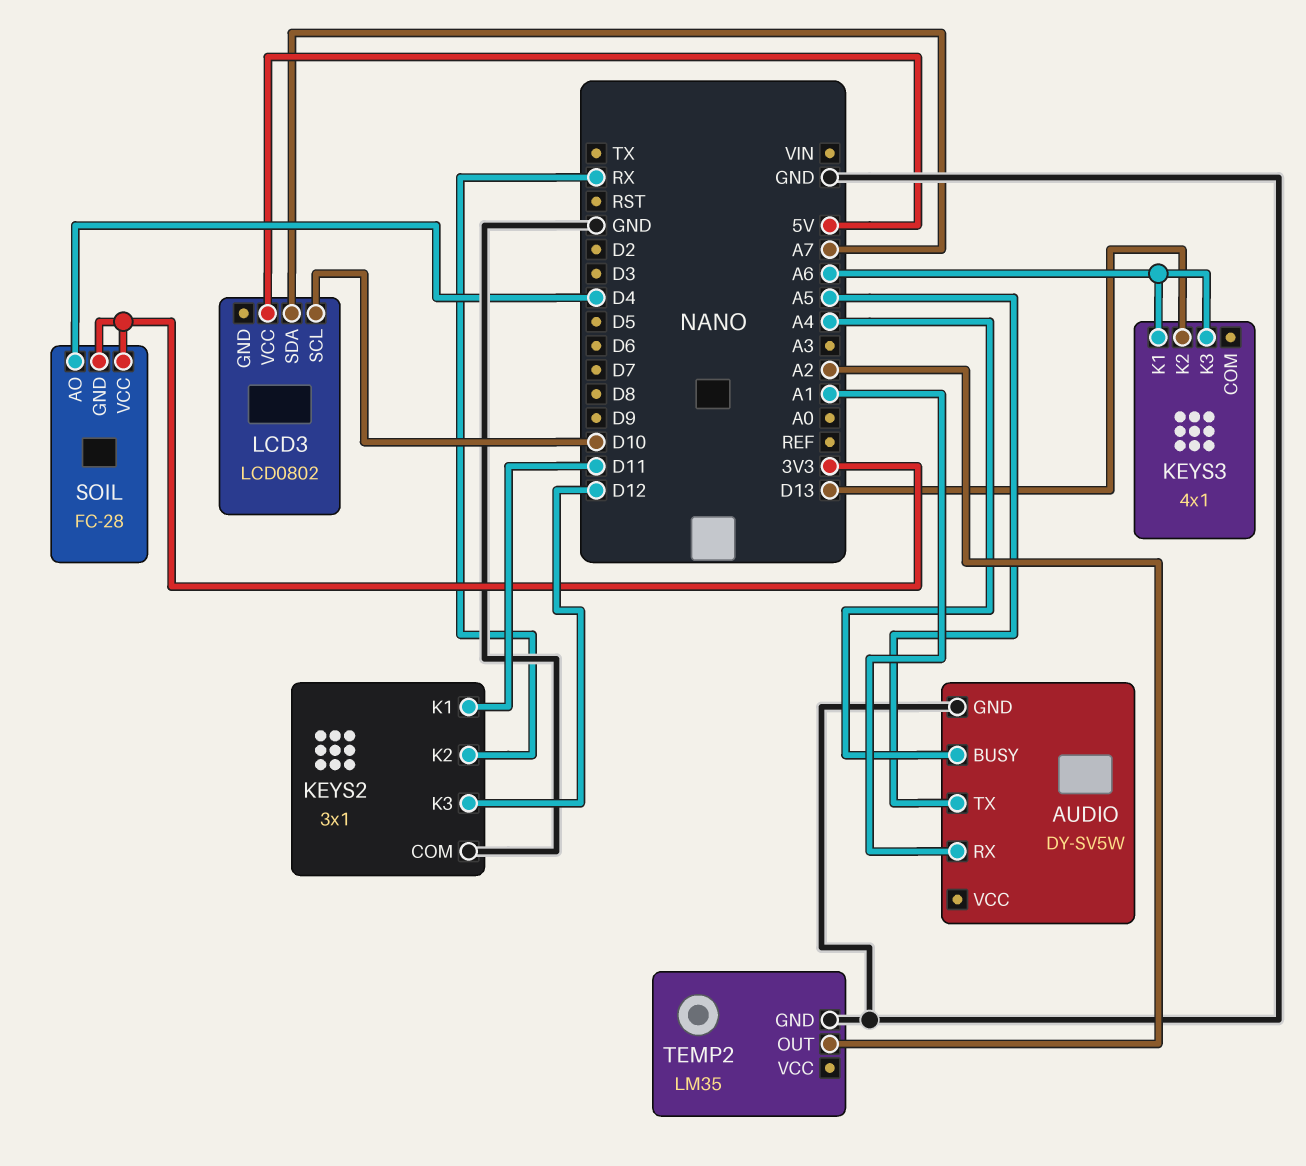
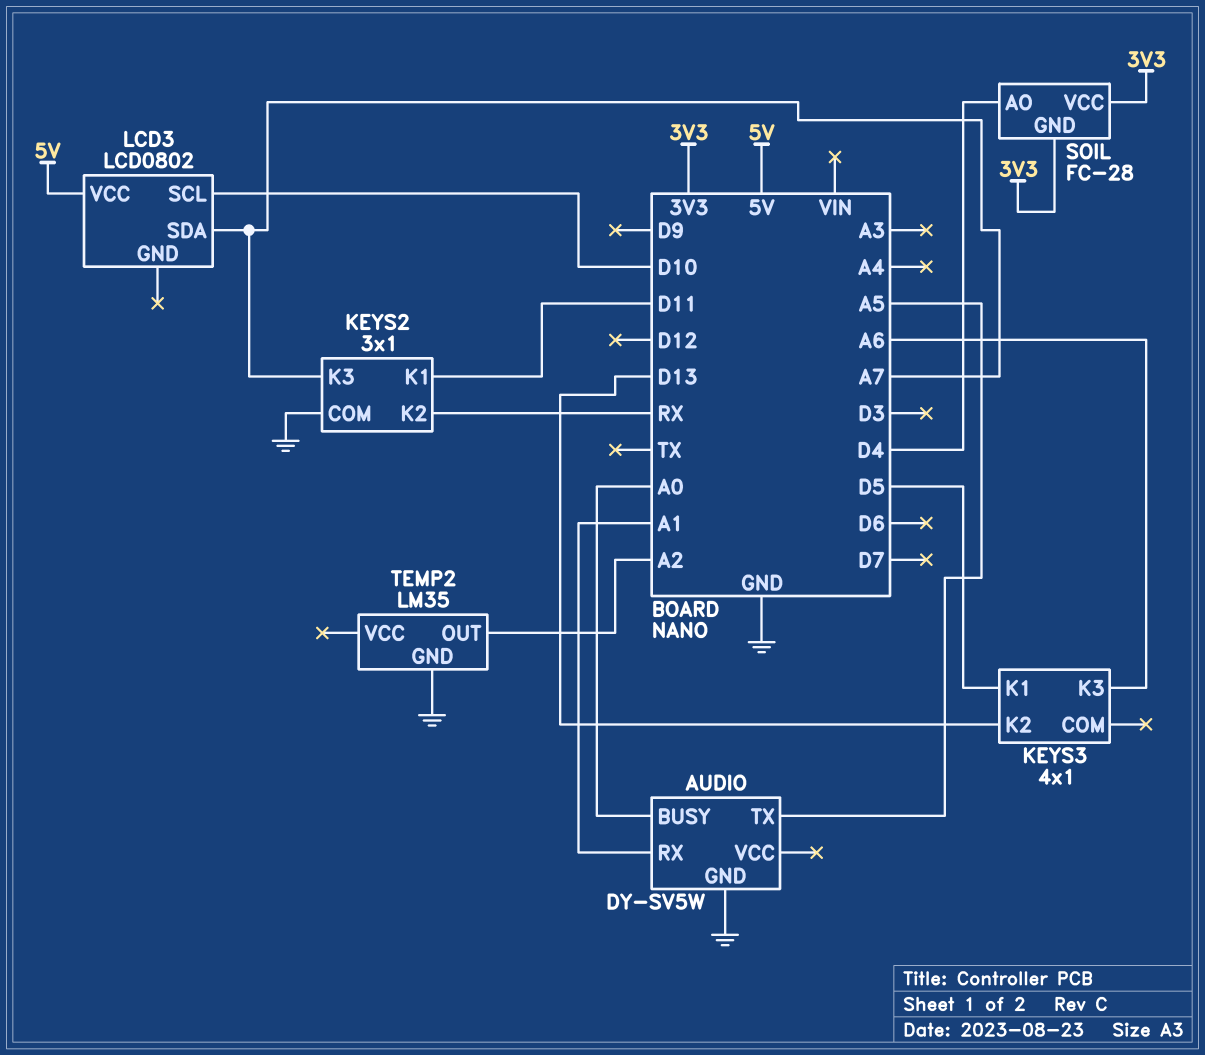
AUDIO pin BUSY: A4 -> A0
KEYS2 pin K3: D12 -> A7
KEYS3 pin K1: A6 -> D5

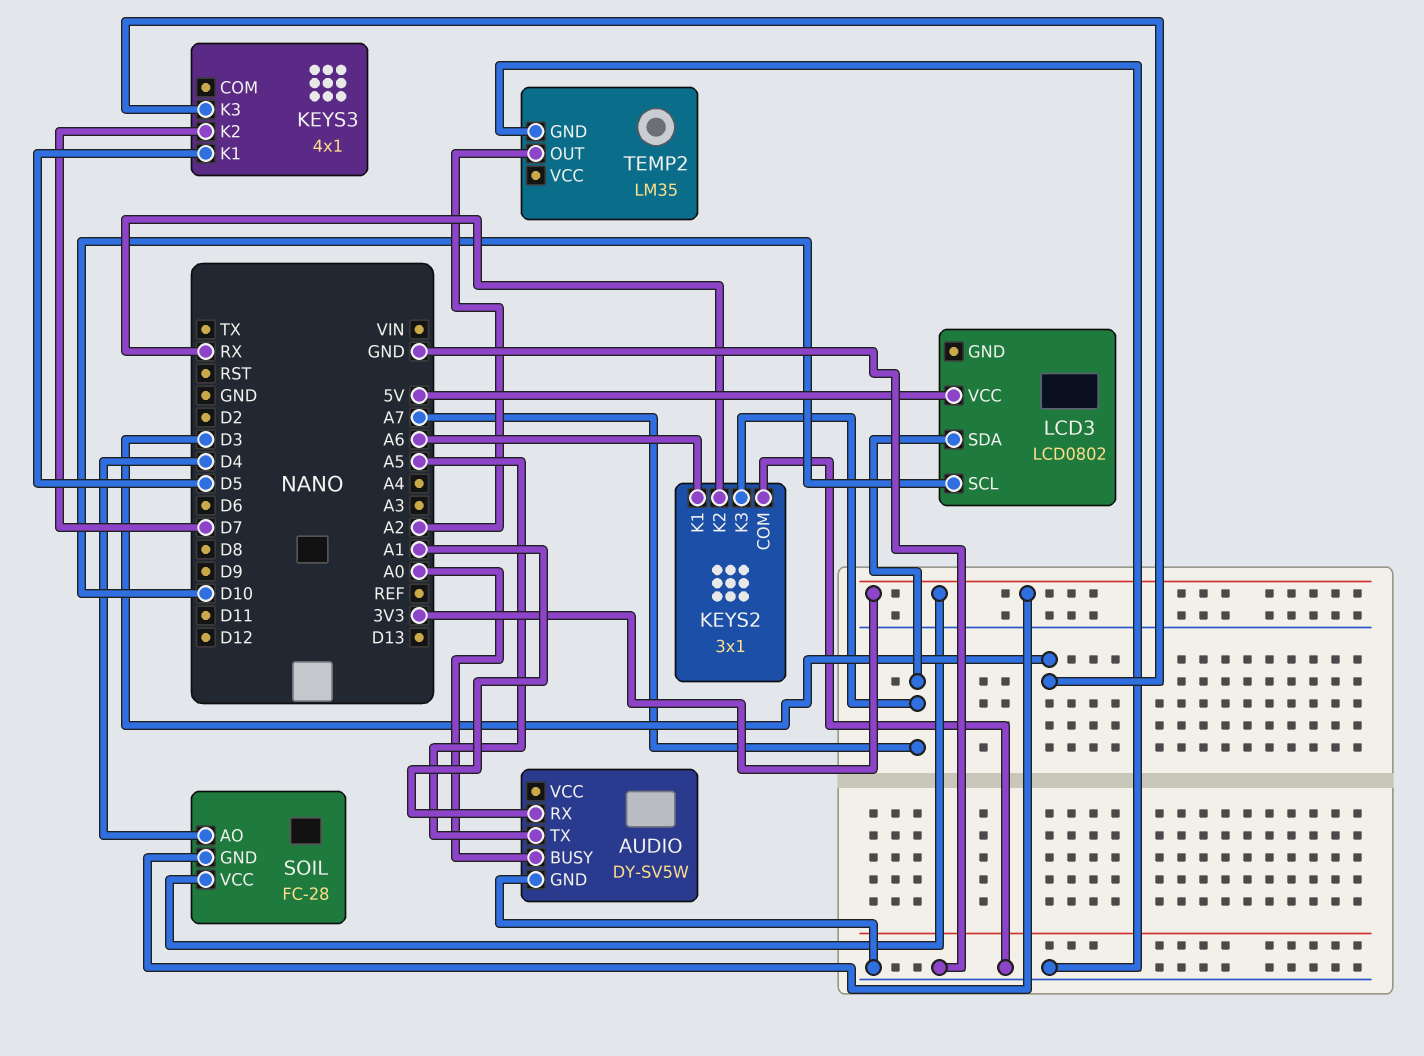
KEYS2 pin K1: D11 -> A6
KEYS3 pin K2: D13 -> D7
KEYS3 pin K3: A6 -> D3

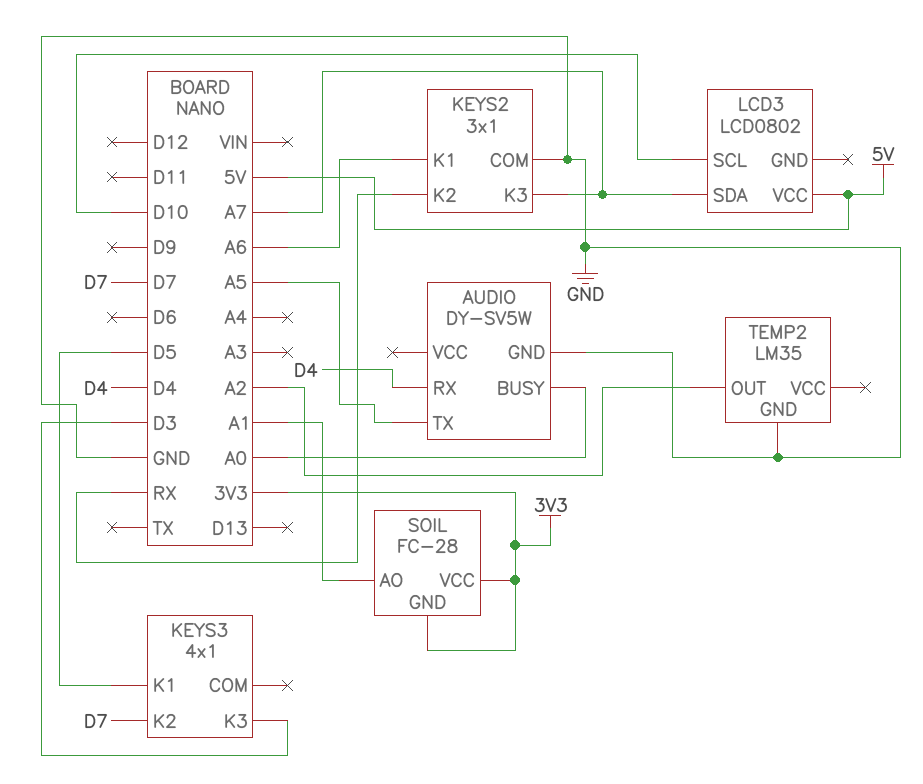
AUDIO pin RX: A1 -> D4
SOIL pin AO: D4 -> A1

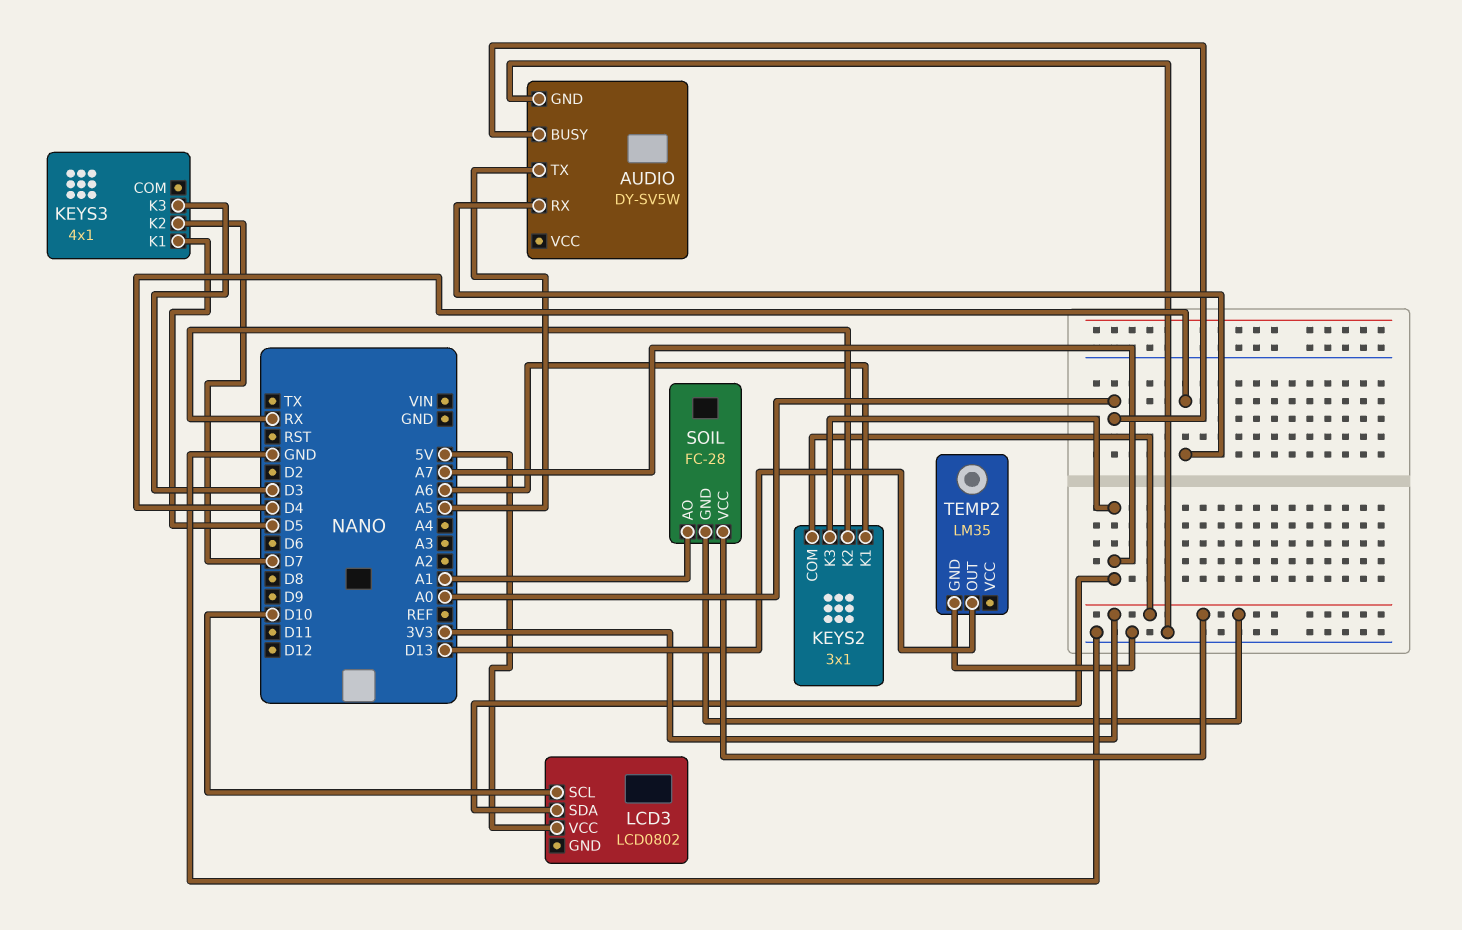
KEYS2 pin COM: GND -> 3V3
TEMP2 pin OUT: A2 -> D13

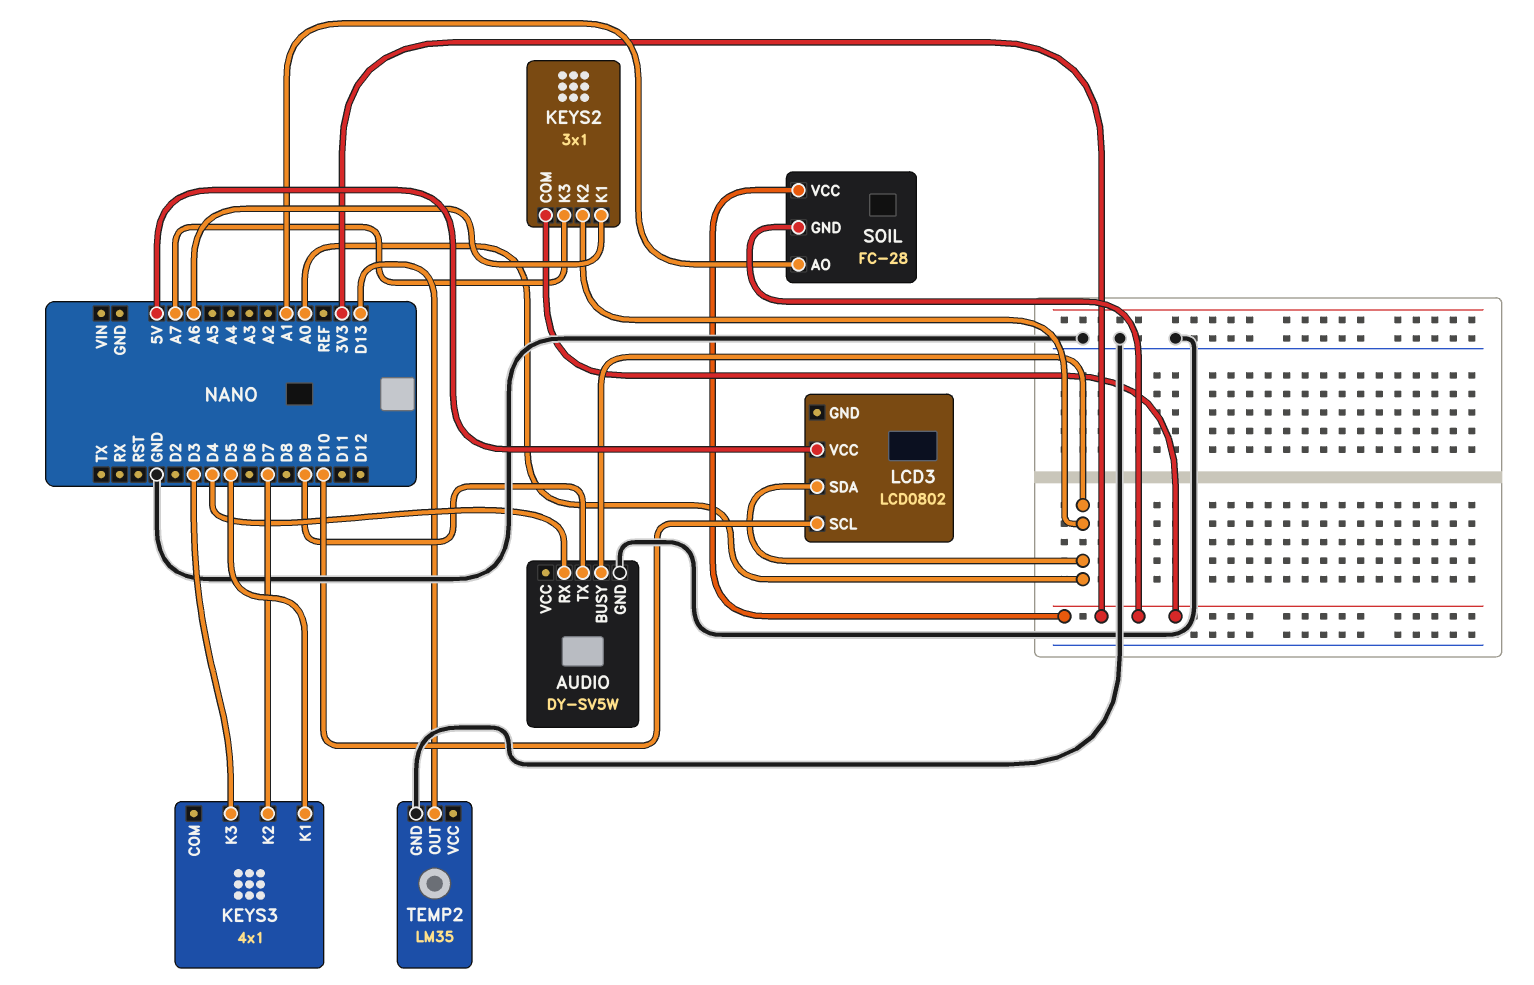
AUDIO pin TX: A5 -> D9
KEYS2 pin K2: RX -> A0
LCD3 pin SDA: A7 -> A0

